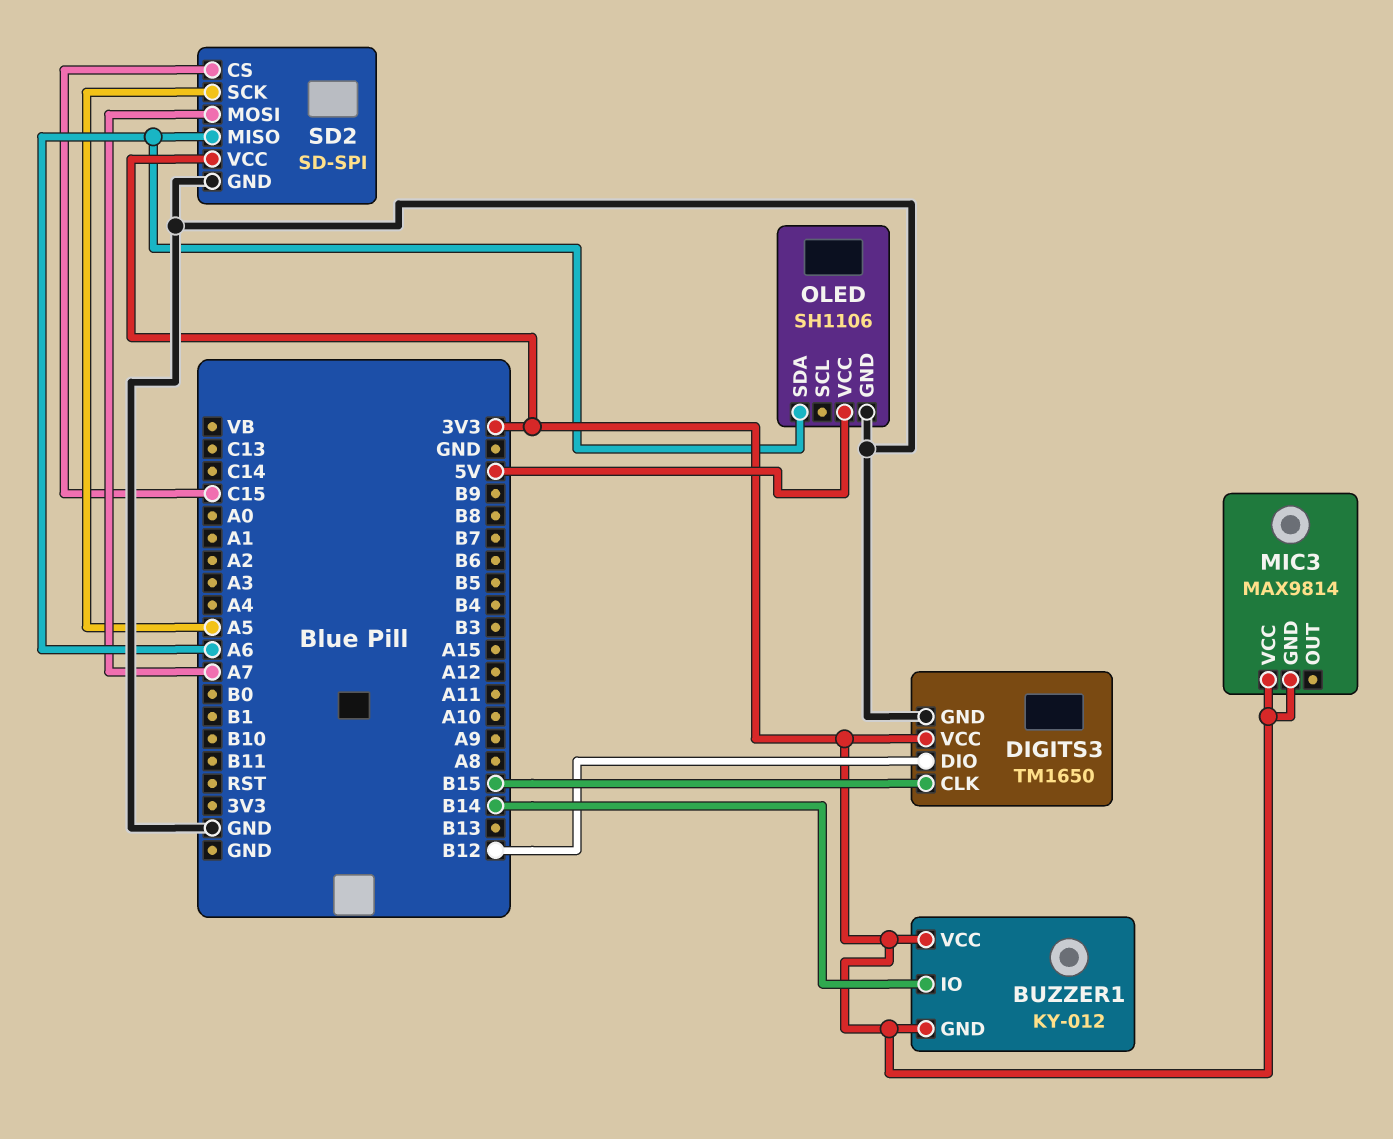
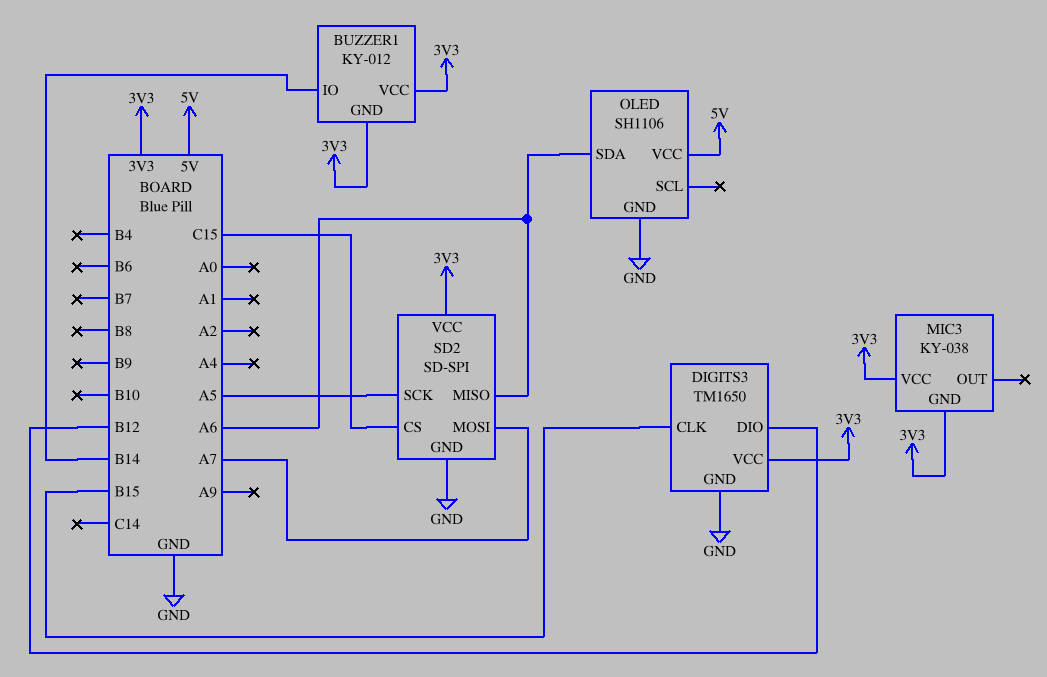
MIC3: MAX9814 -> KY-038

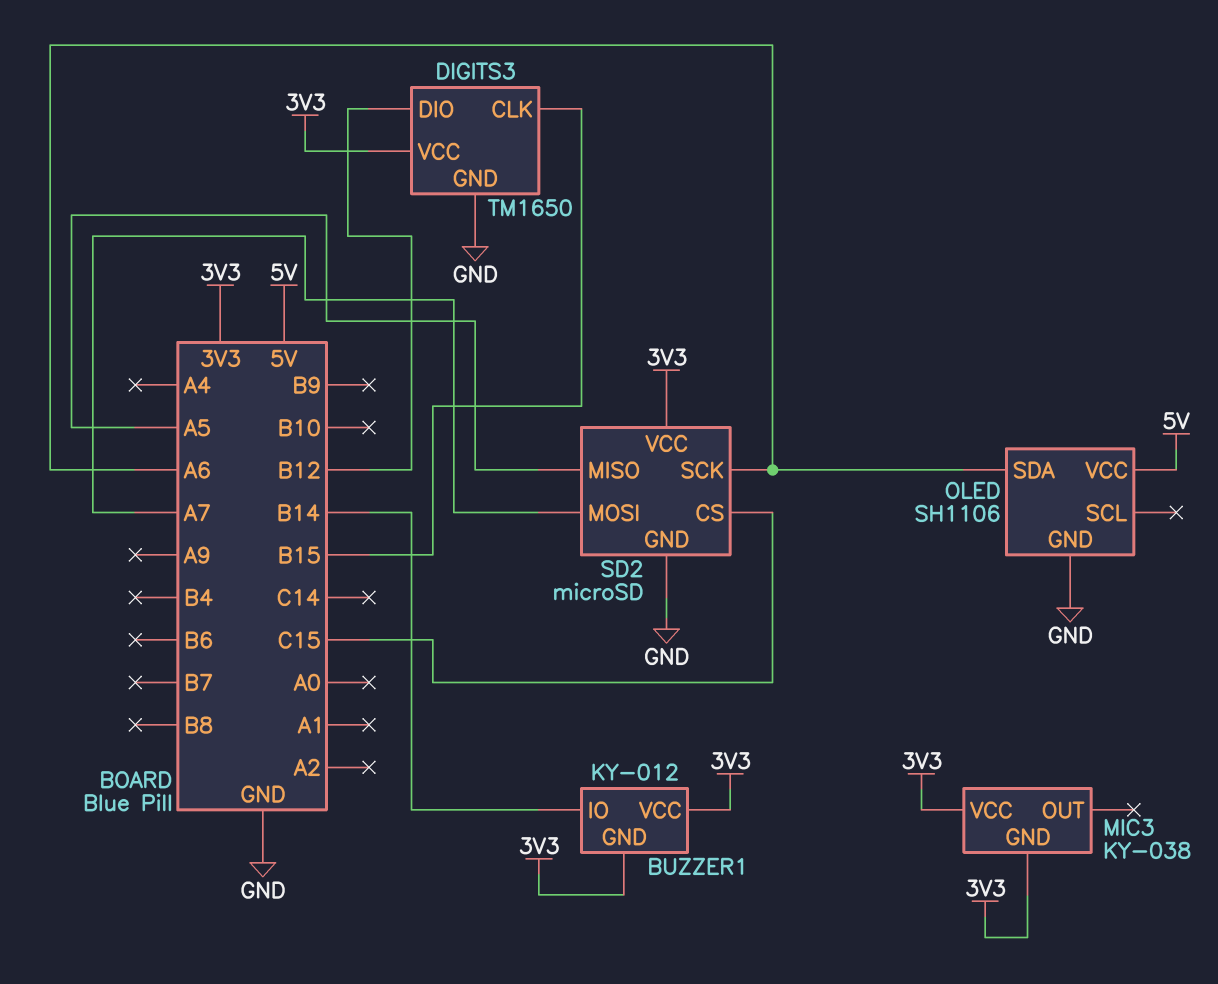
SD2: SD-SPI -> microSD
SD2 pin MISO: A6 -> A5
SD2 pin SCK: A5 -> A6

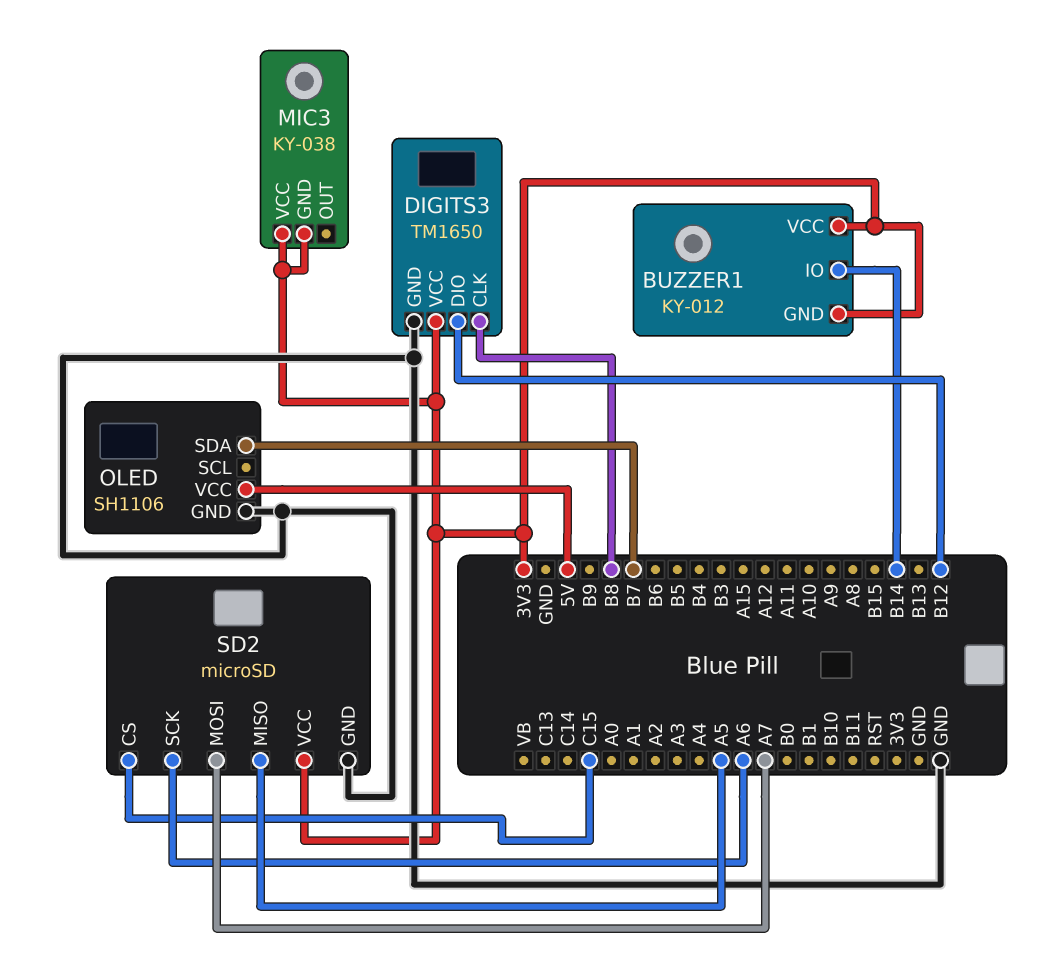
DIGITS3 pin CLK: B15 -> B8
OLED pin SDA: A6 -> B7

